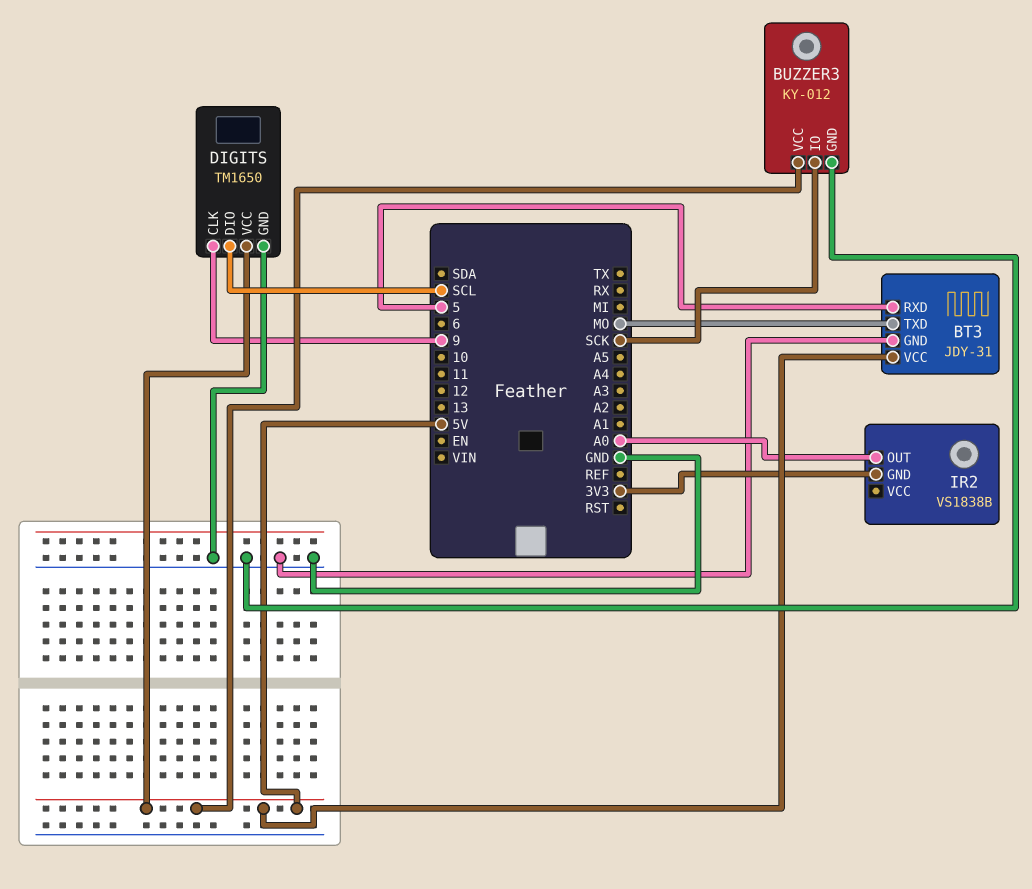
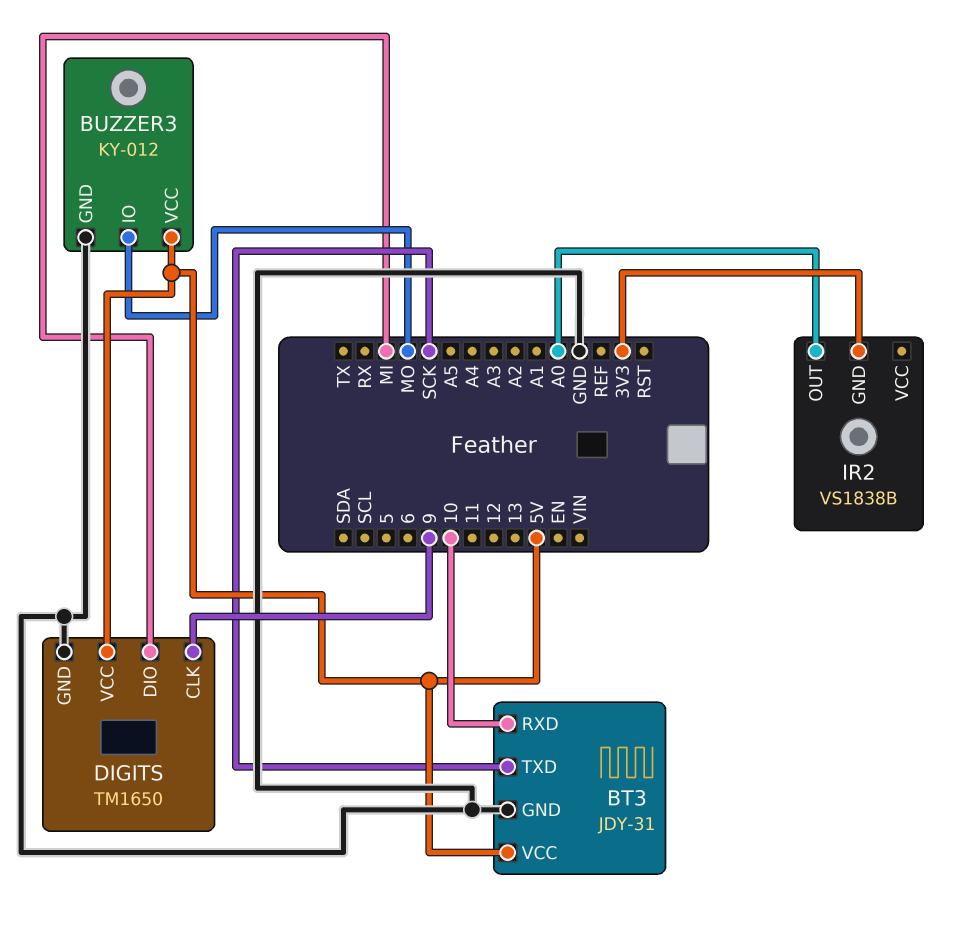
BT3 pin RXD: 5 -> 10
BT3 pin TXD: MO -> SCK
BUZZER3 pin IO: SCK -> MO
DIGITS pin DIO: SCL -> MI

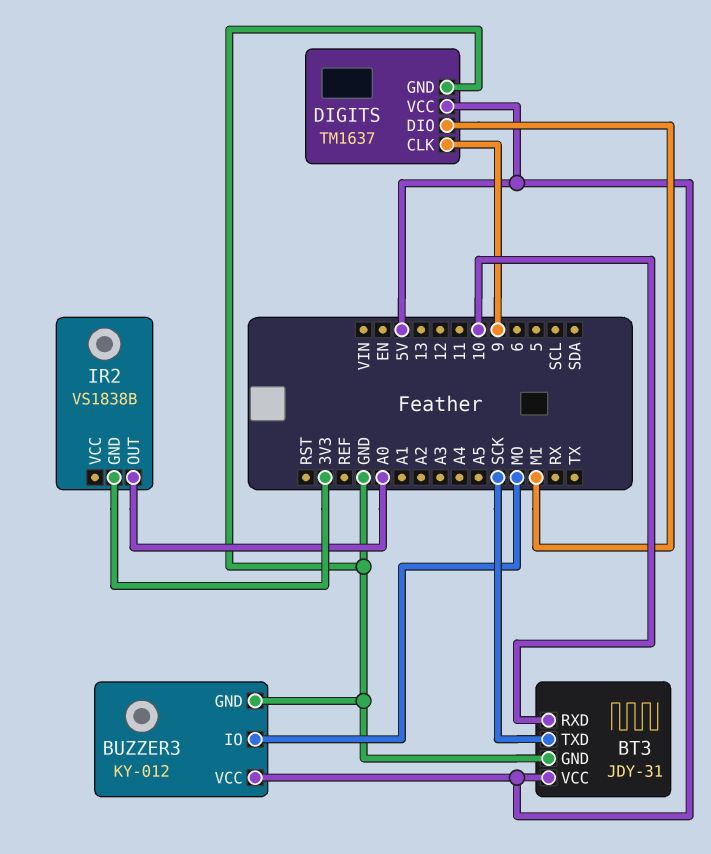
DIGITS: TM1650 -> TM1637

